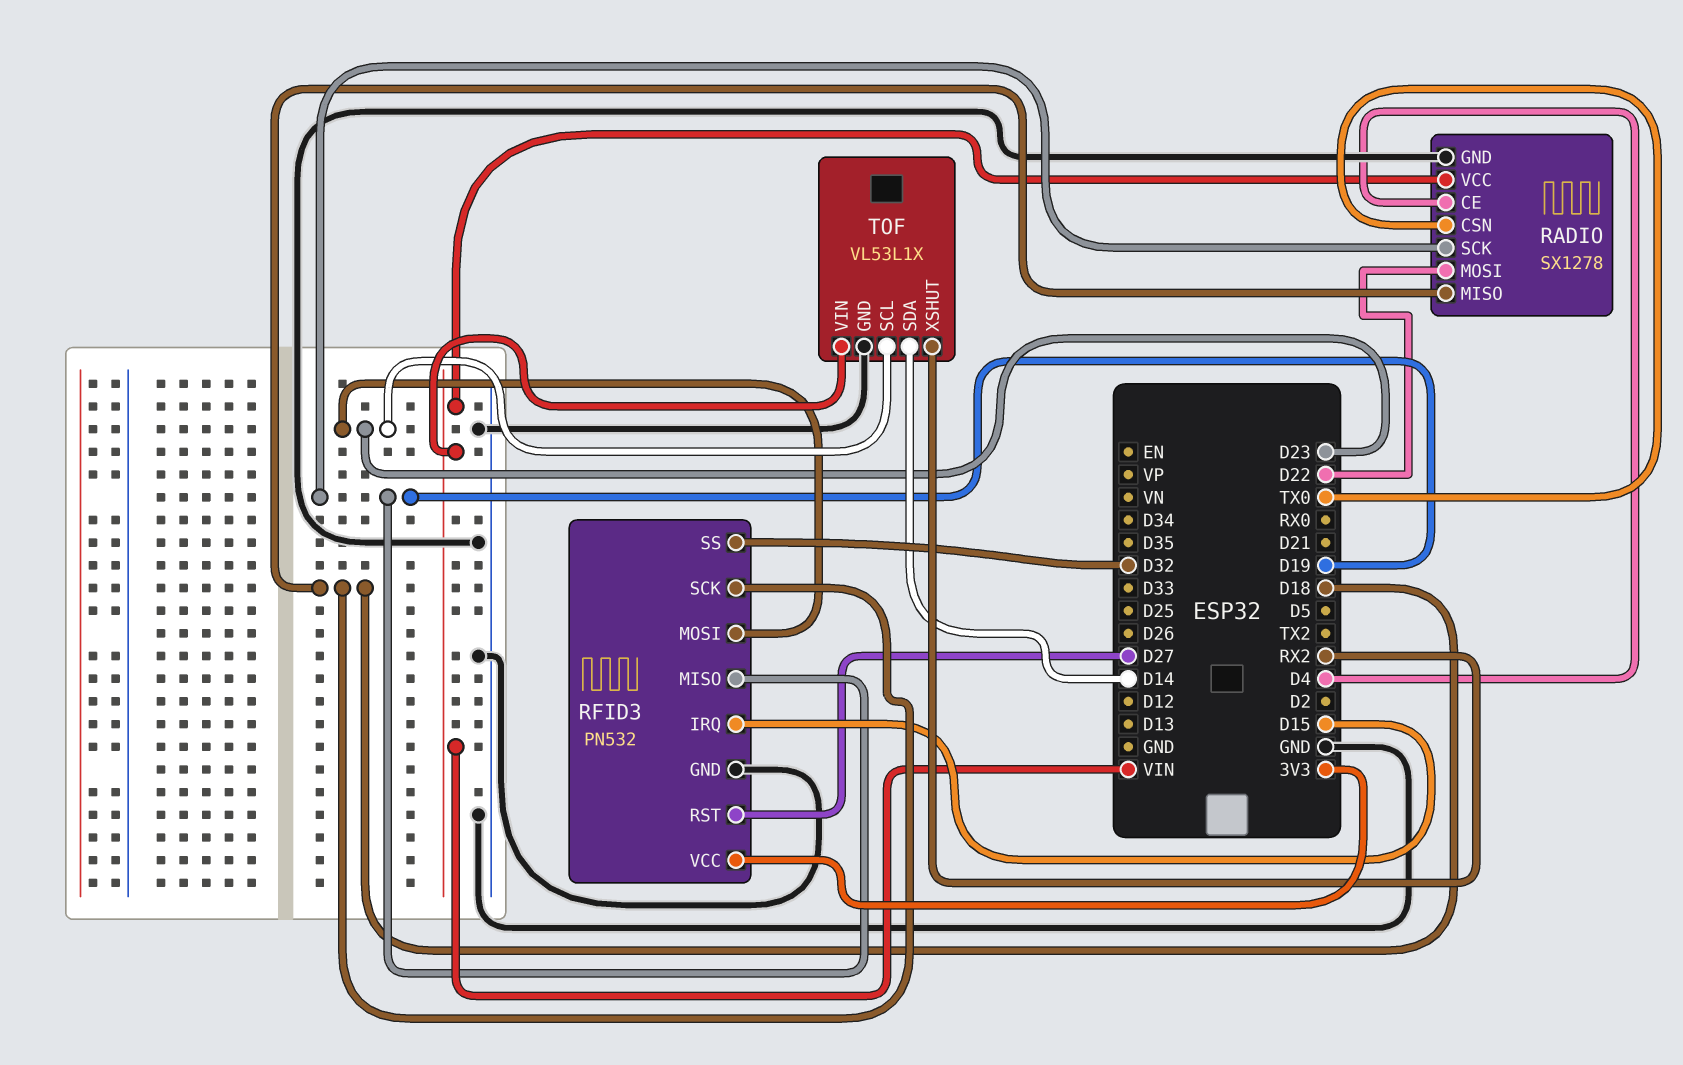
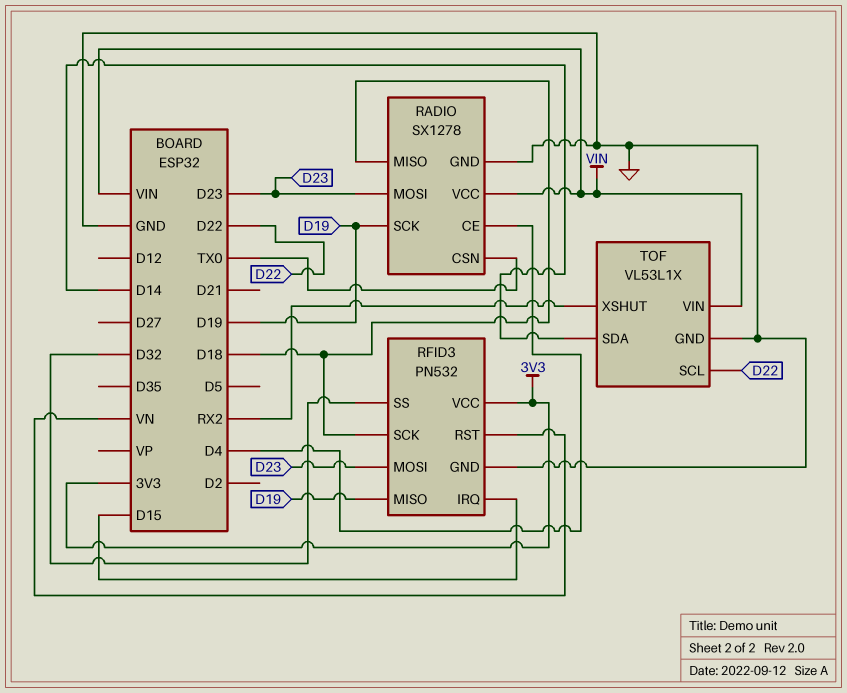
RADIO pin MOSI: D22 -> D23
RFID3 pin RST: D27 -> VN
TOF pin SCL: D23 -> D22

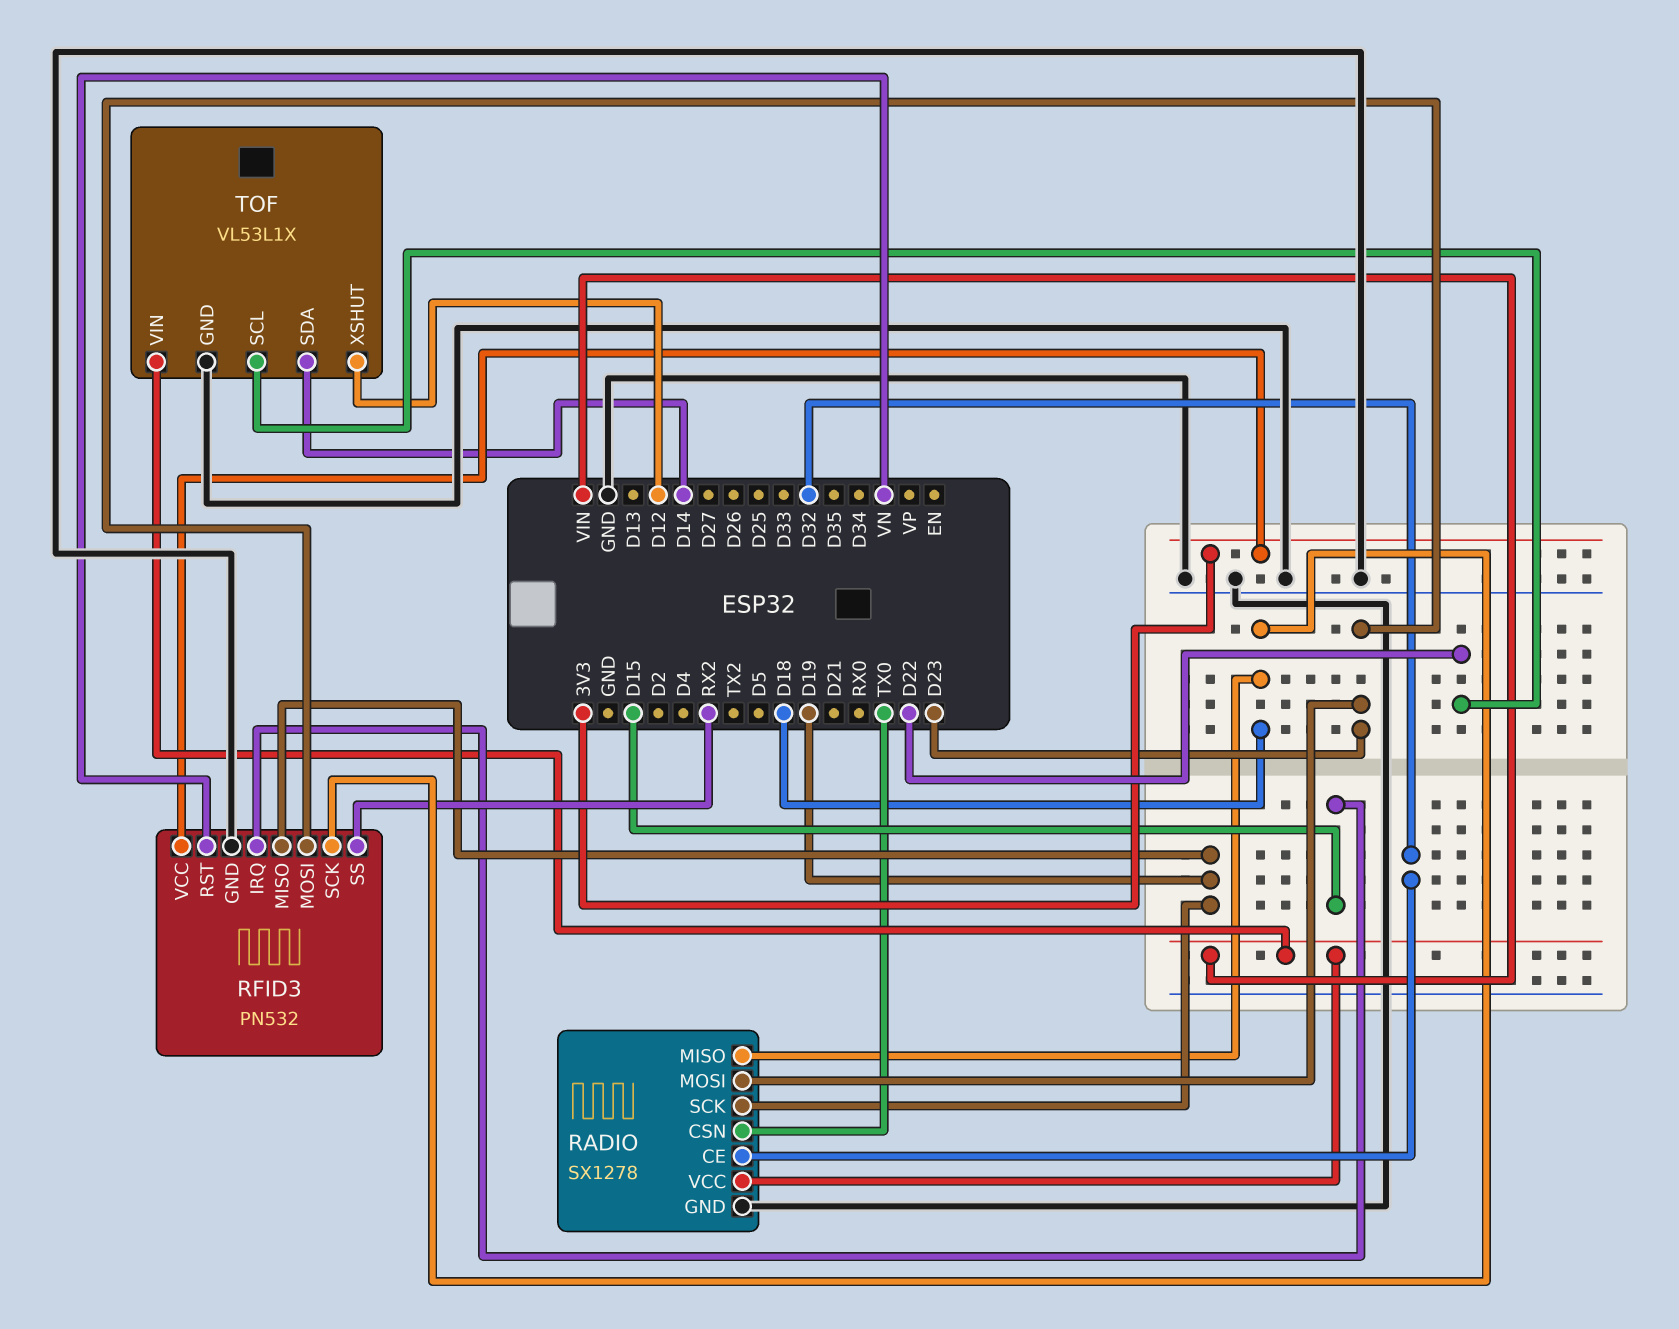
RADIO pin CE: D4 -> D32
RFID3 pin SS: D32 -> RX2
TOF pin XSHUT: RX2 -> D12

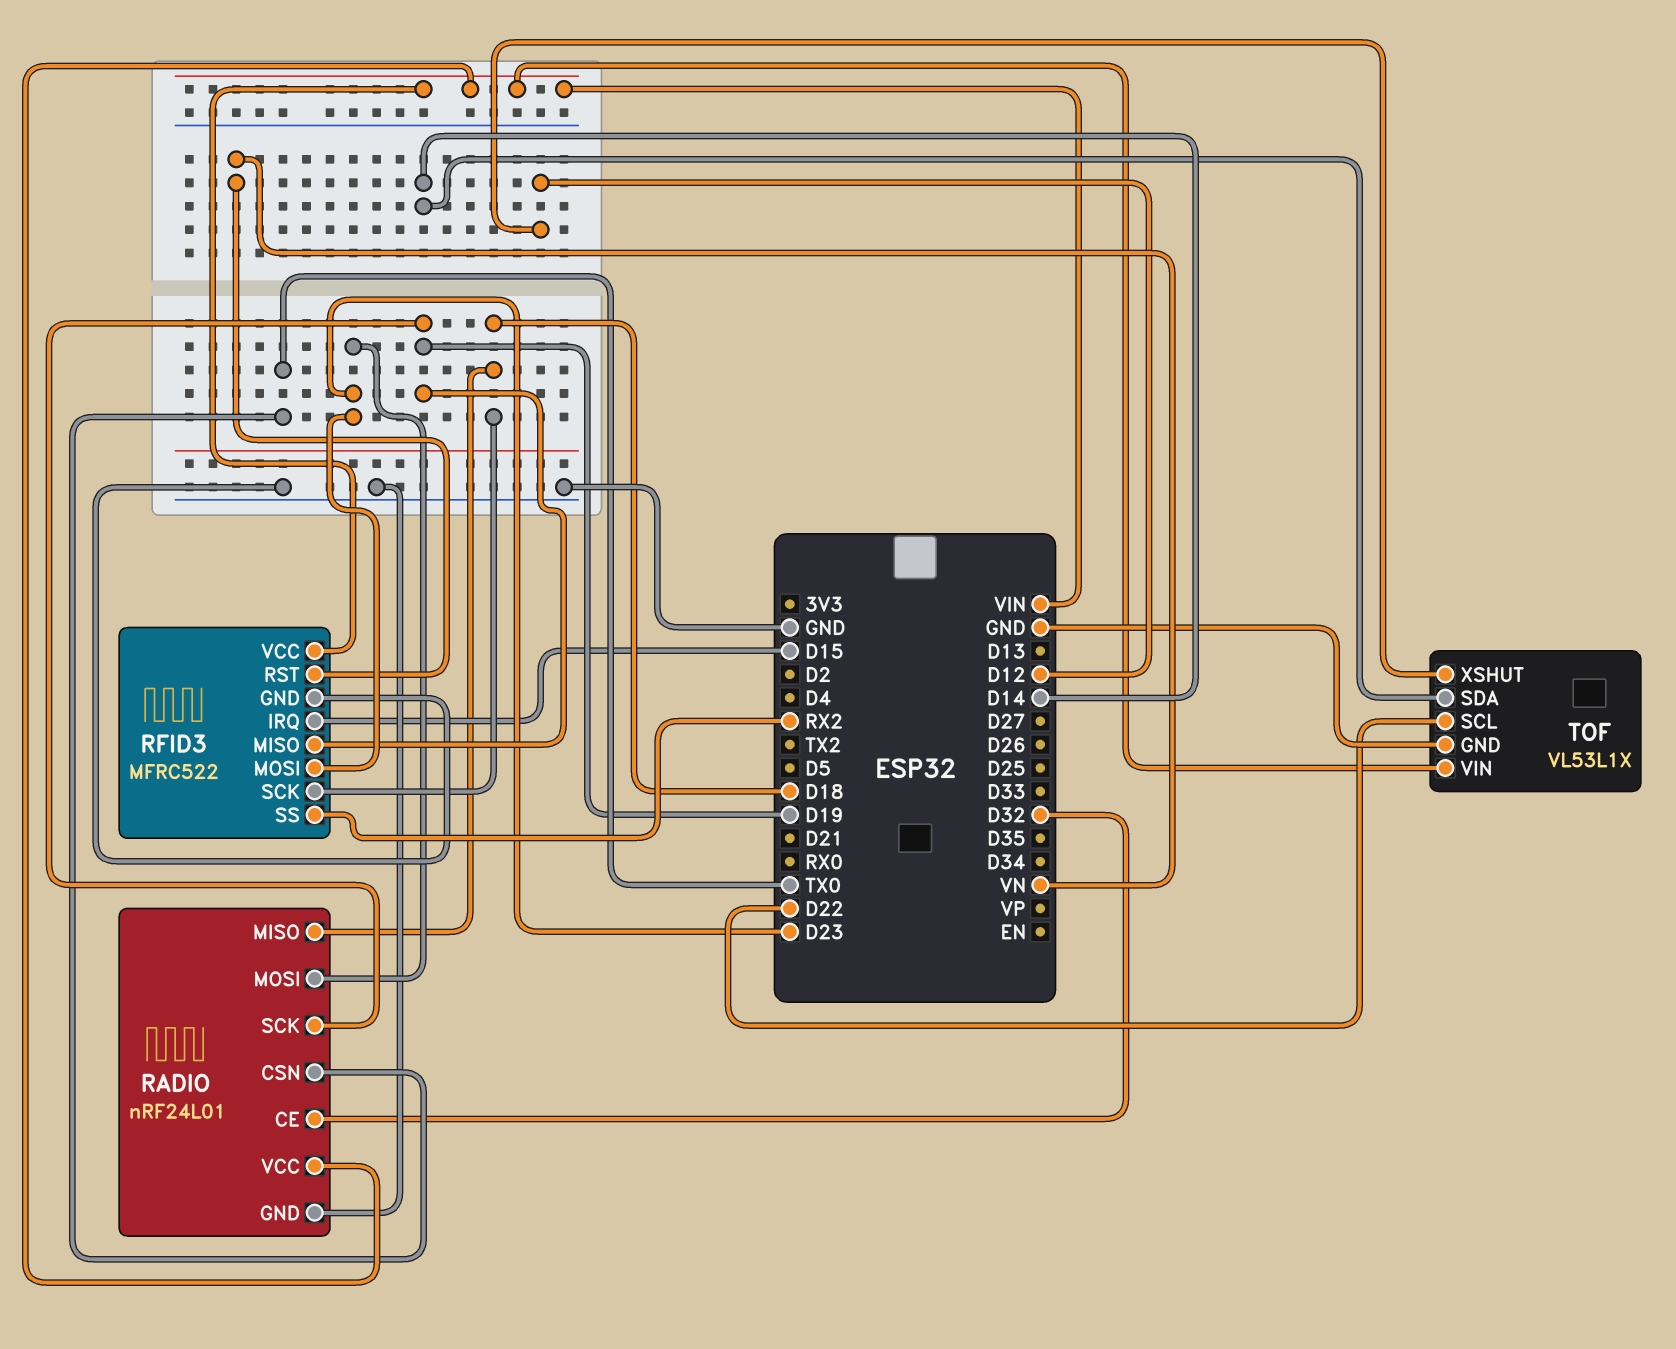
RADIO: SX1278 -> nRF24L01
RFID3: PN532 -> MFRC522
RFID3 pin VCC: 3V3 -> VIN

